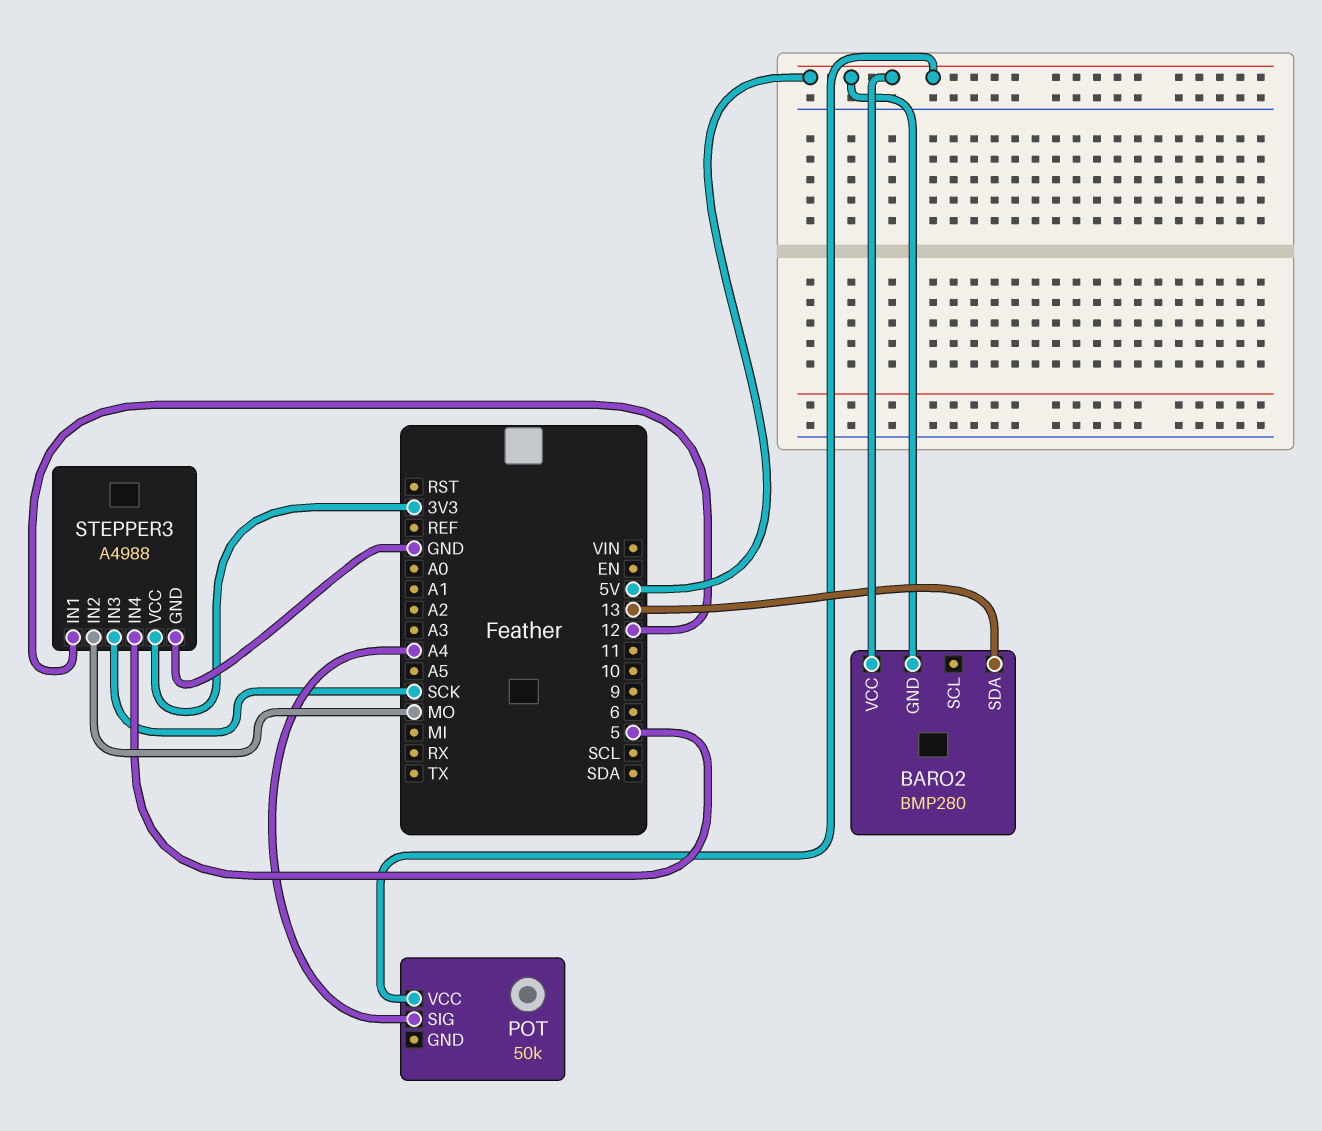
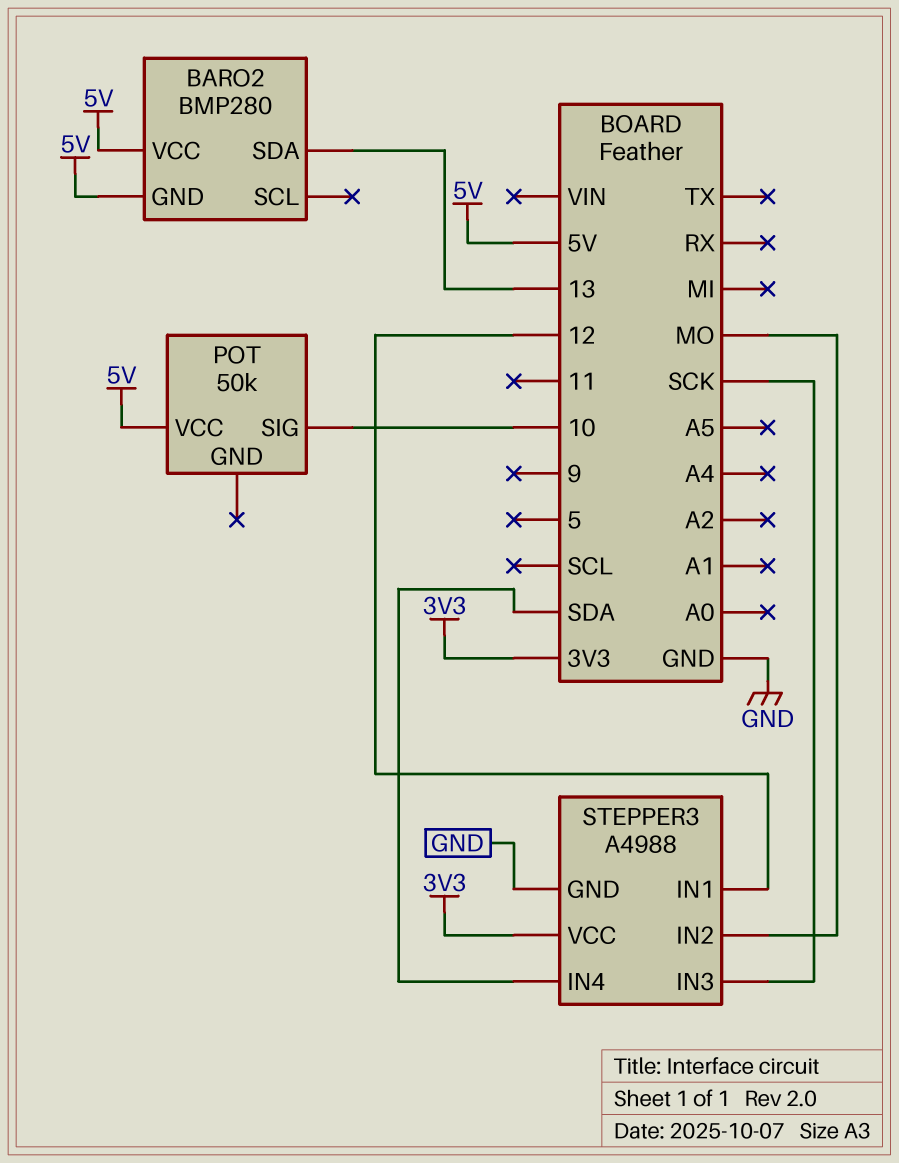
POT pin SIG: A4 -> 10
STEPPER3 pin IN4: 5 -> SDA

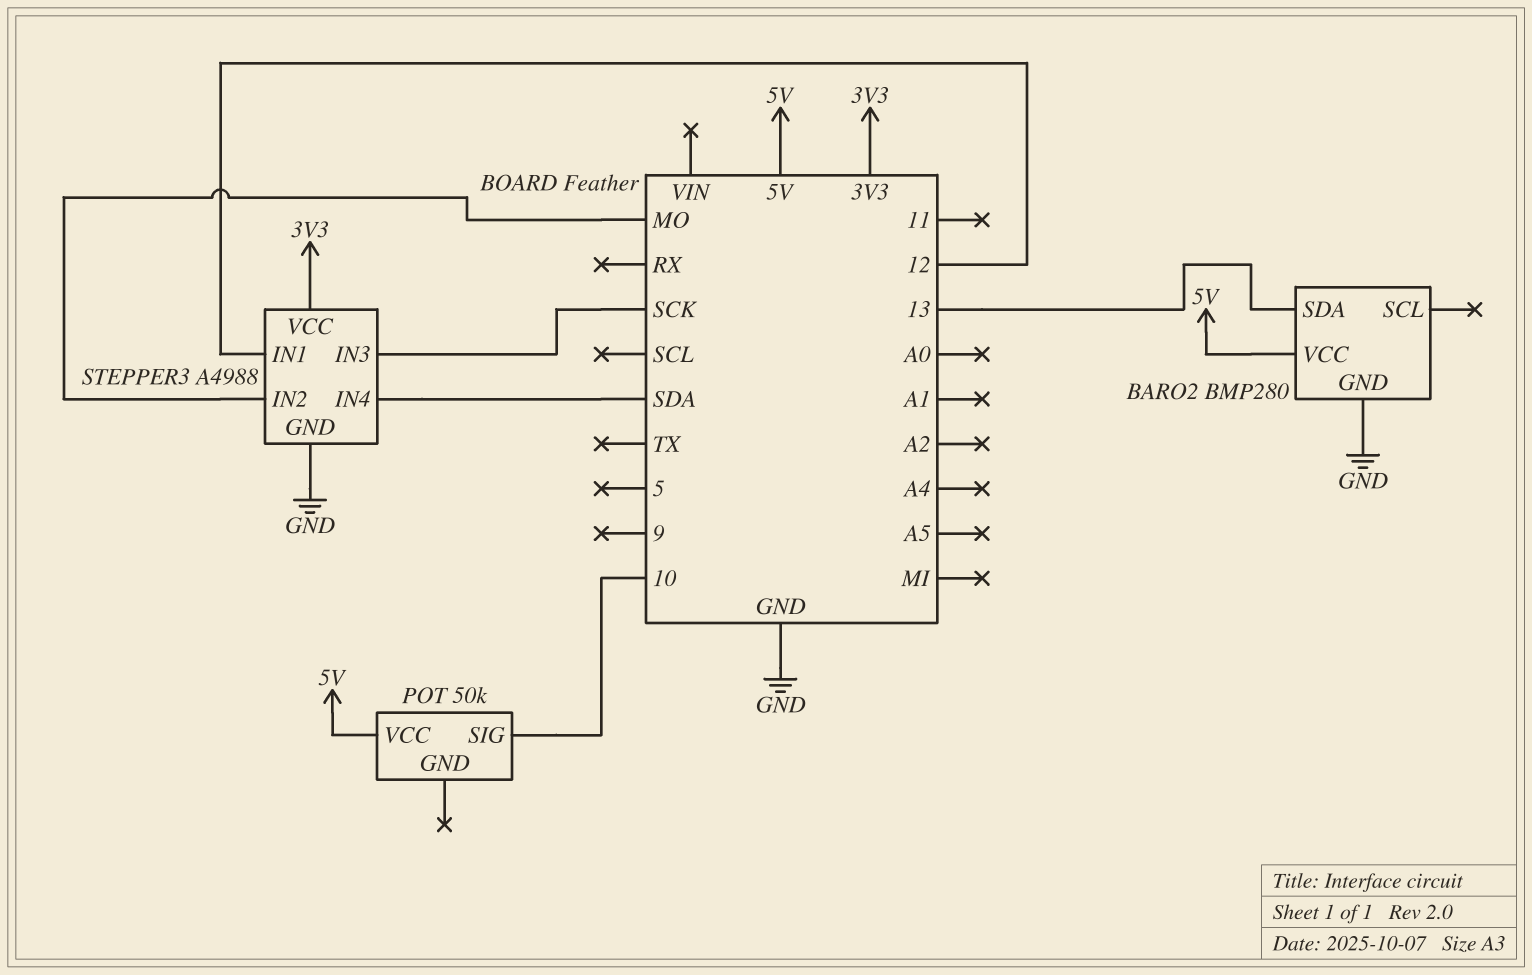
BARO2 pin GND: 5V -> GND

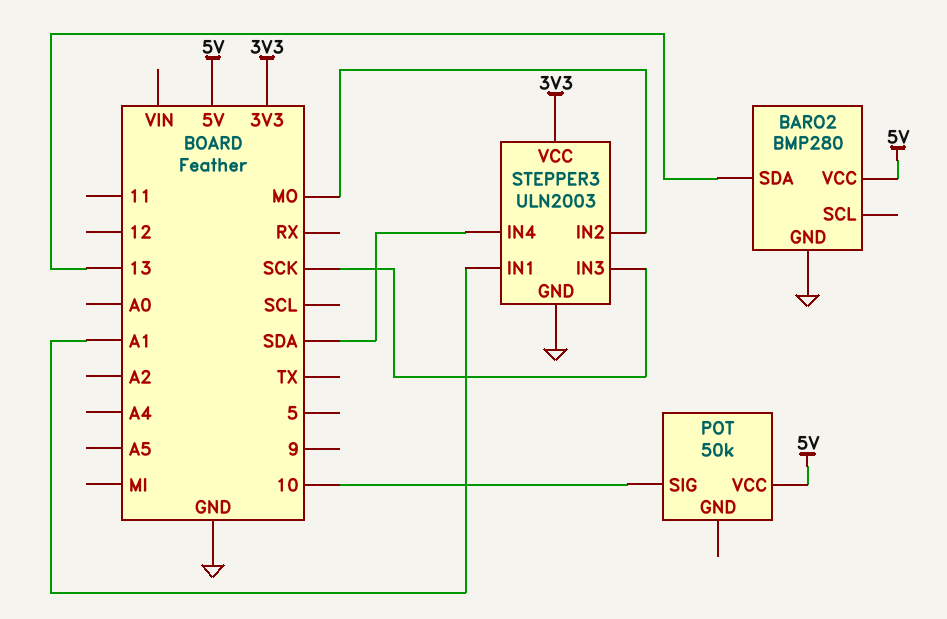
STEPPER3: A4988 -> ULN2003
STEPPER3 pin IN1: 12 -> A1

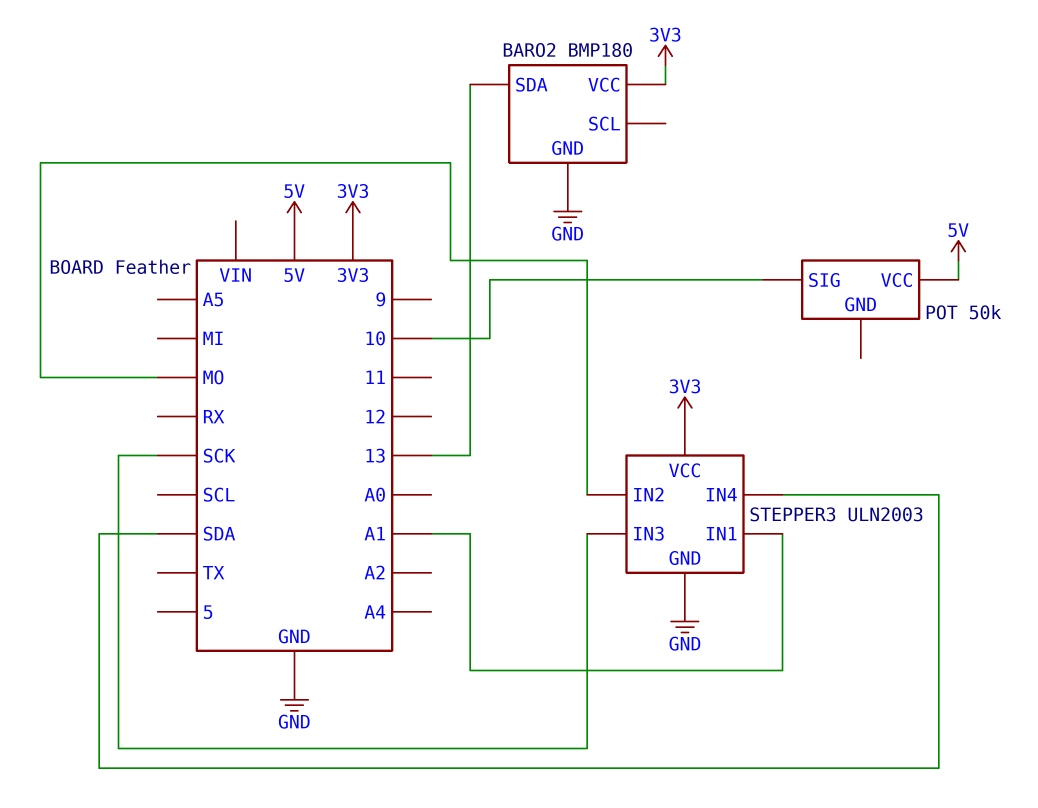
BARO2: BMP280 -> BMP180
BARO2 pin VCC: 5V -> 3V3

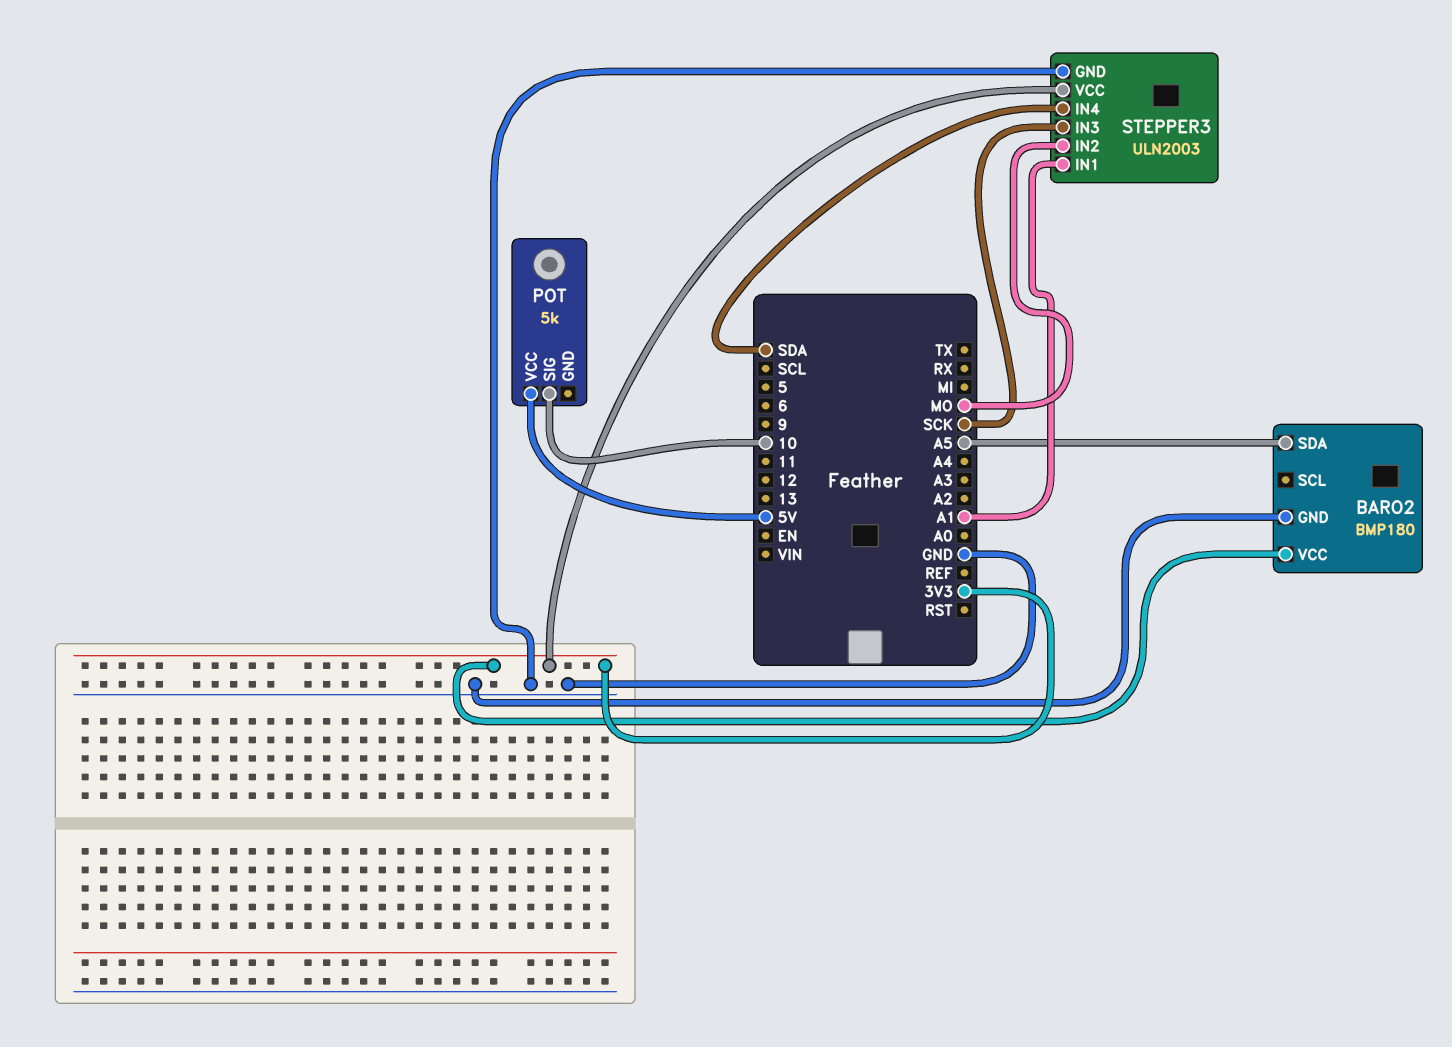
BARO2 pin SDA: 13 -> A5
POT: 50k -> 5k

